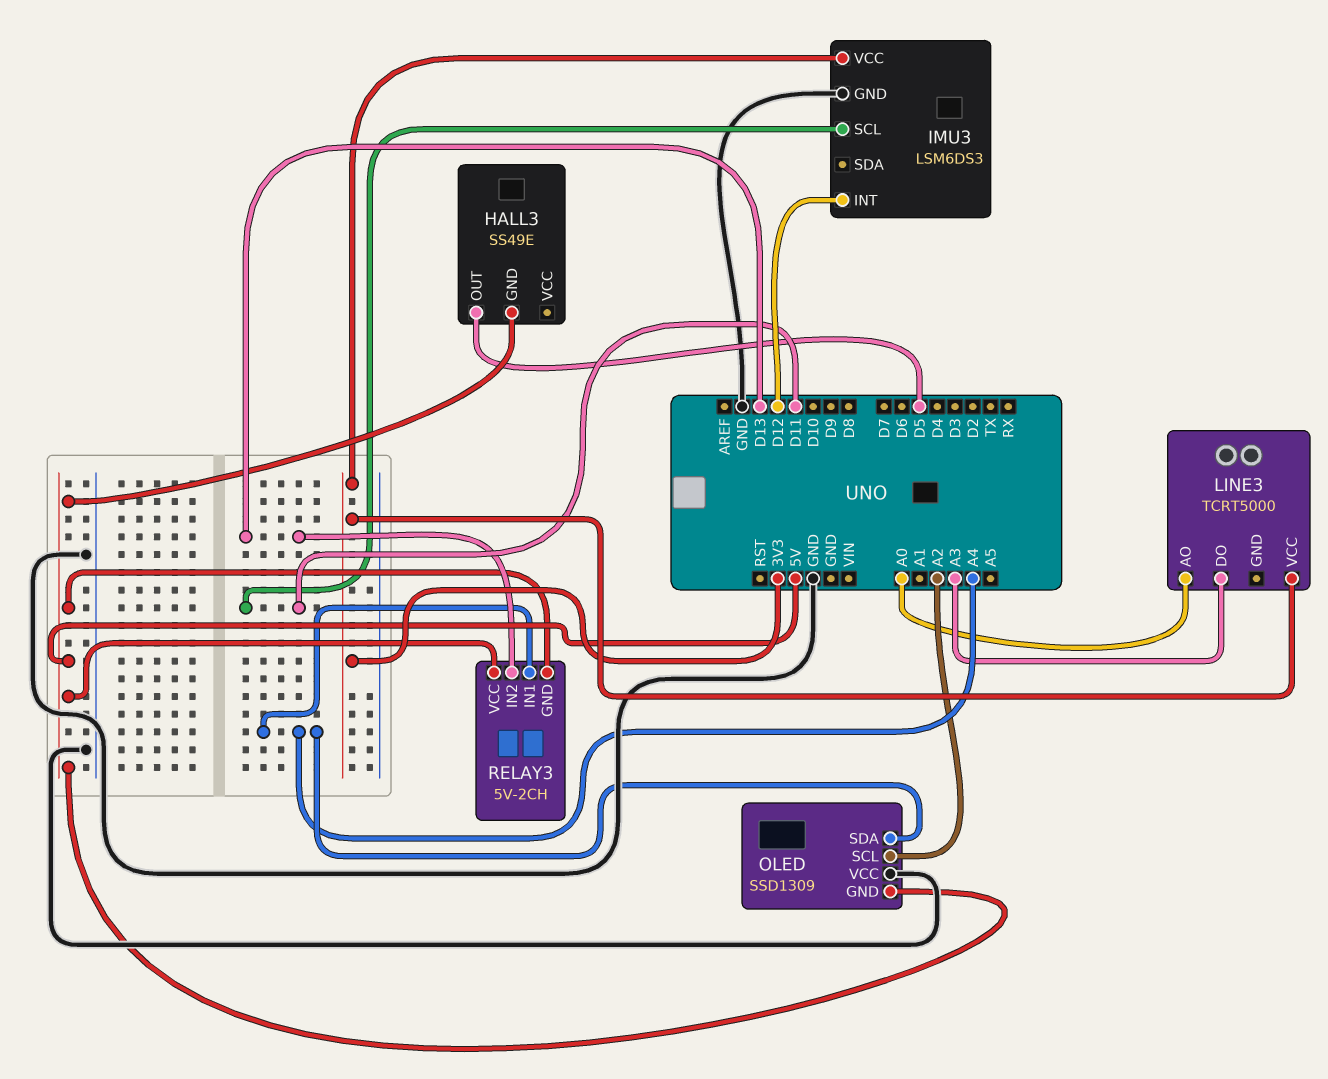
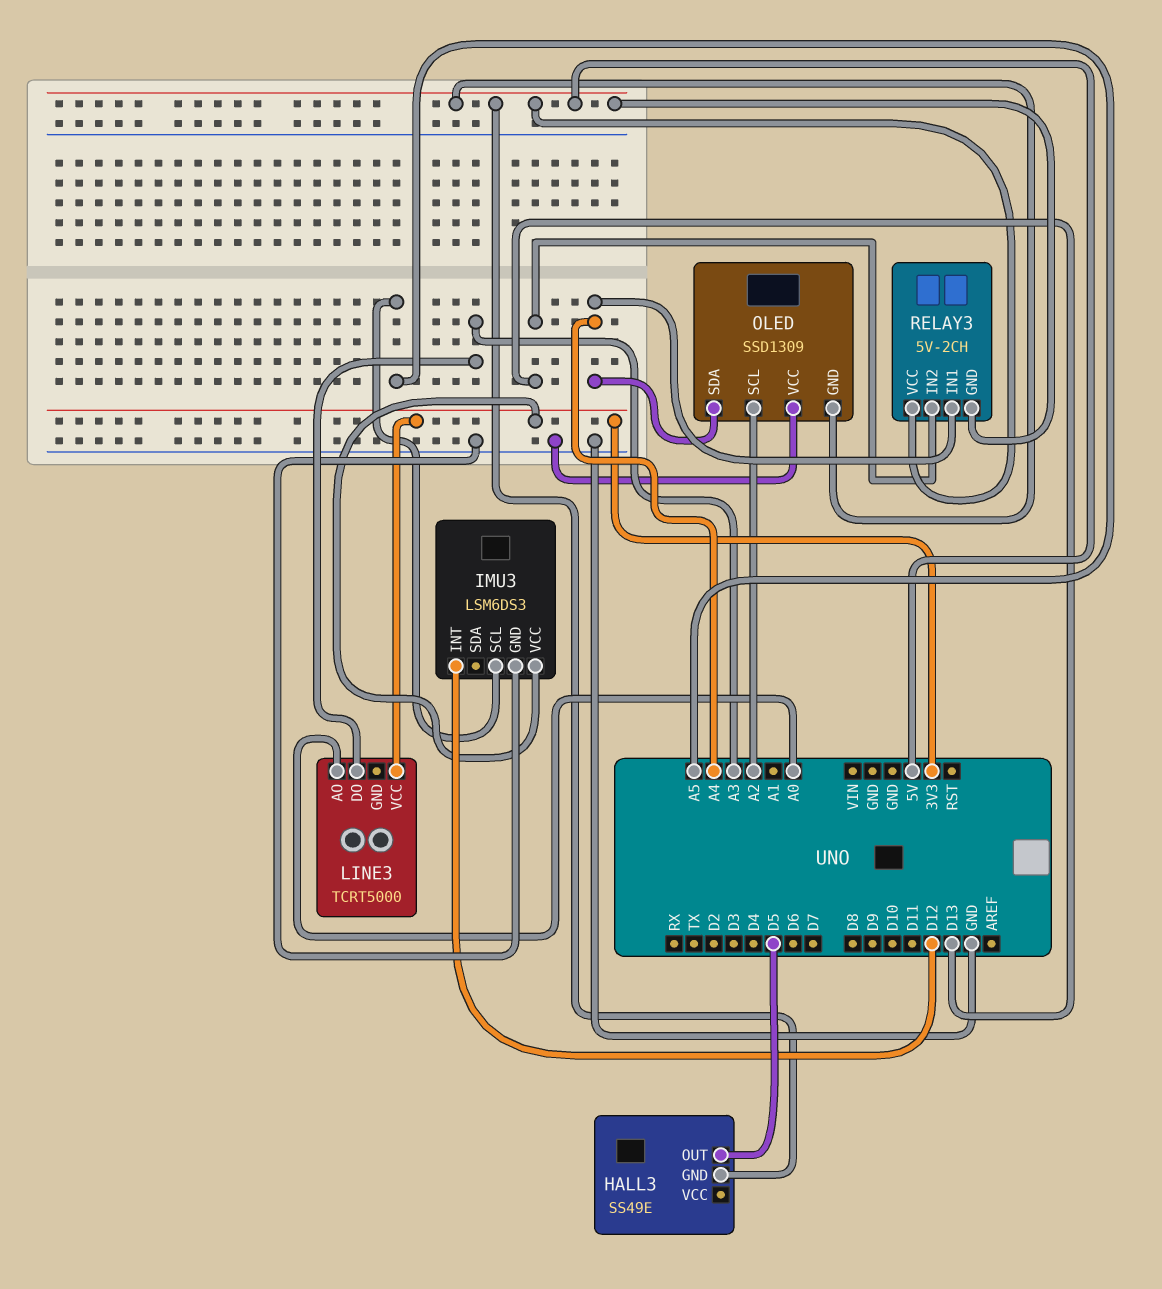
IMU3 pin SCL: D11 -> A5

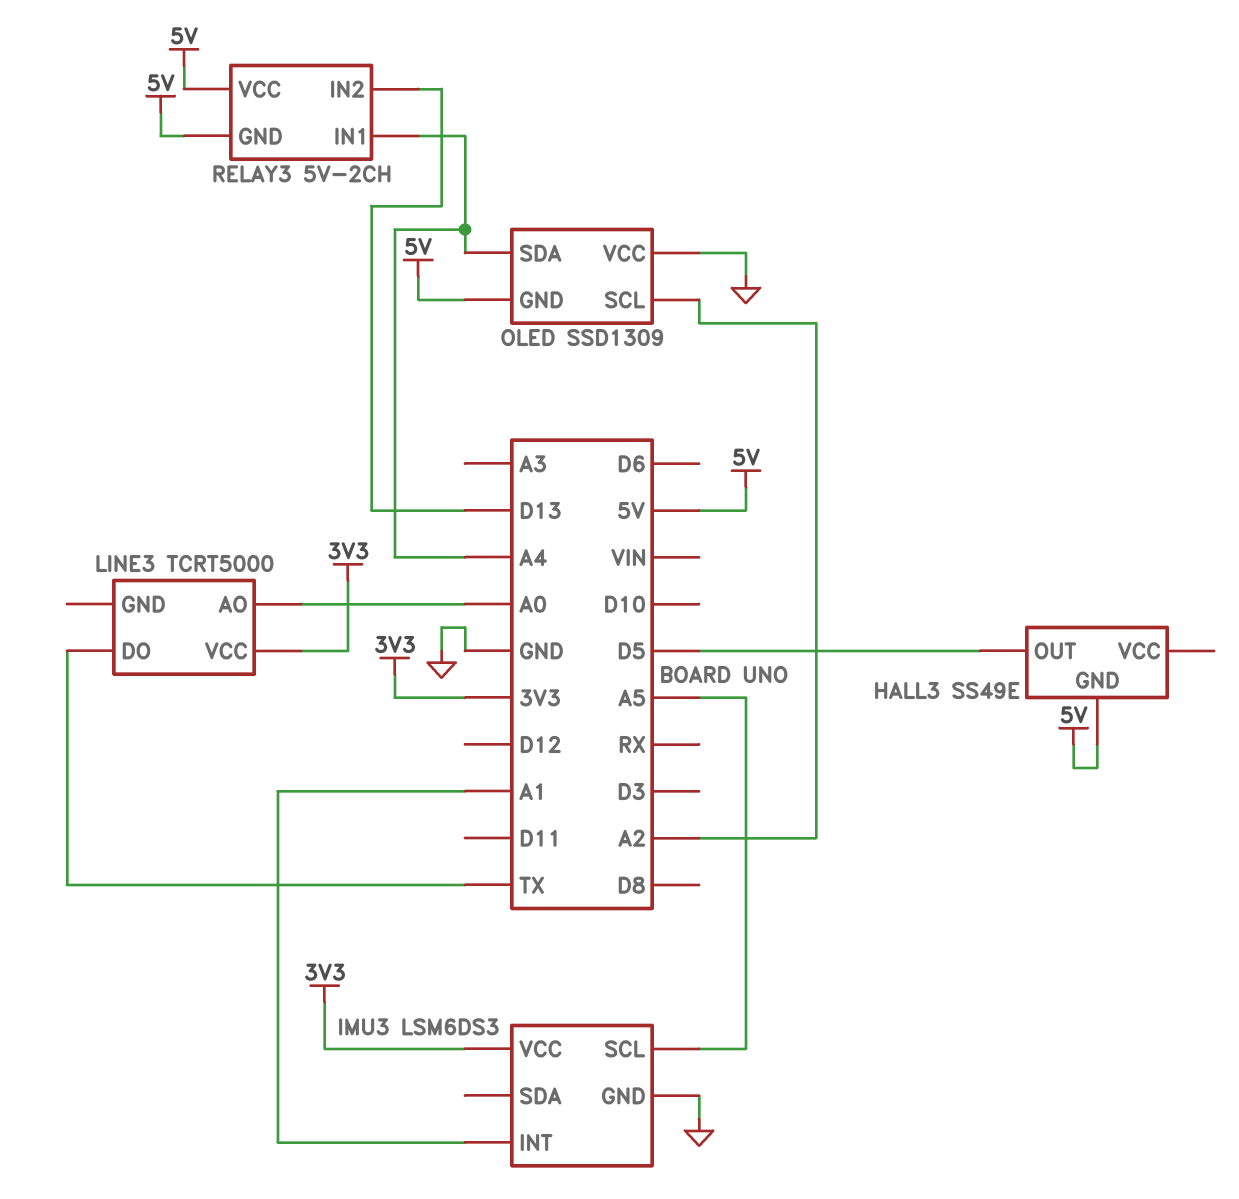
IMU3 pin INT: D12 -> A1
LINE3 pin DO: A3 -> TX

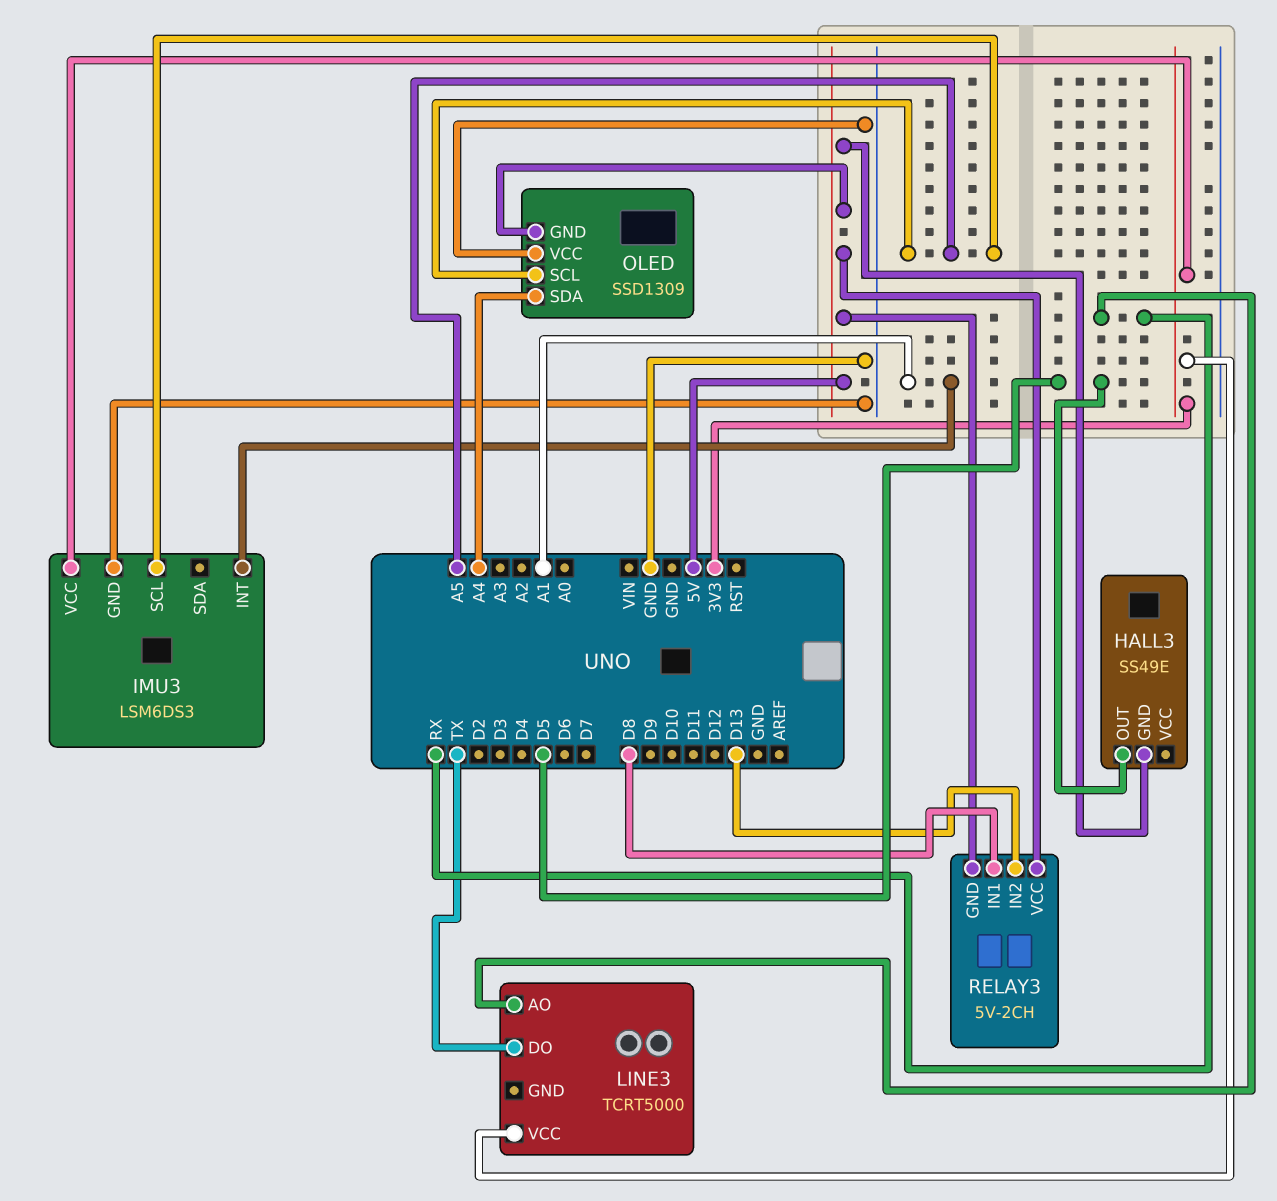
LINE3 pin AO: A0 -> RX
OLED pin SCL: A2 -> A5
RELAY3 pin IN1: A4 -> D8

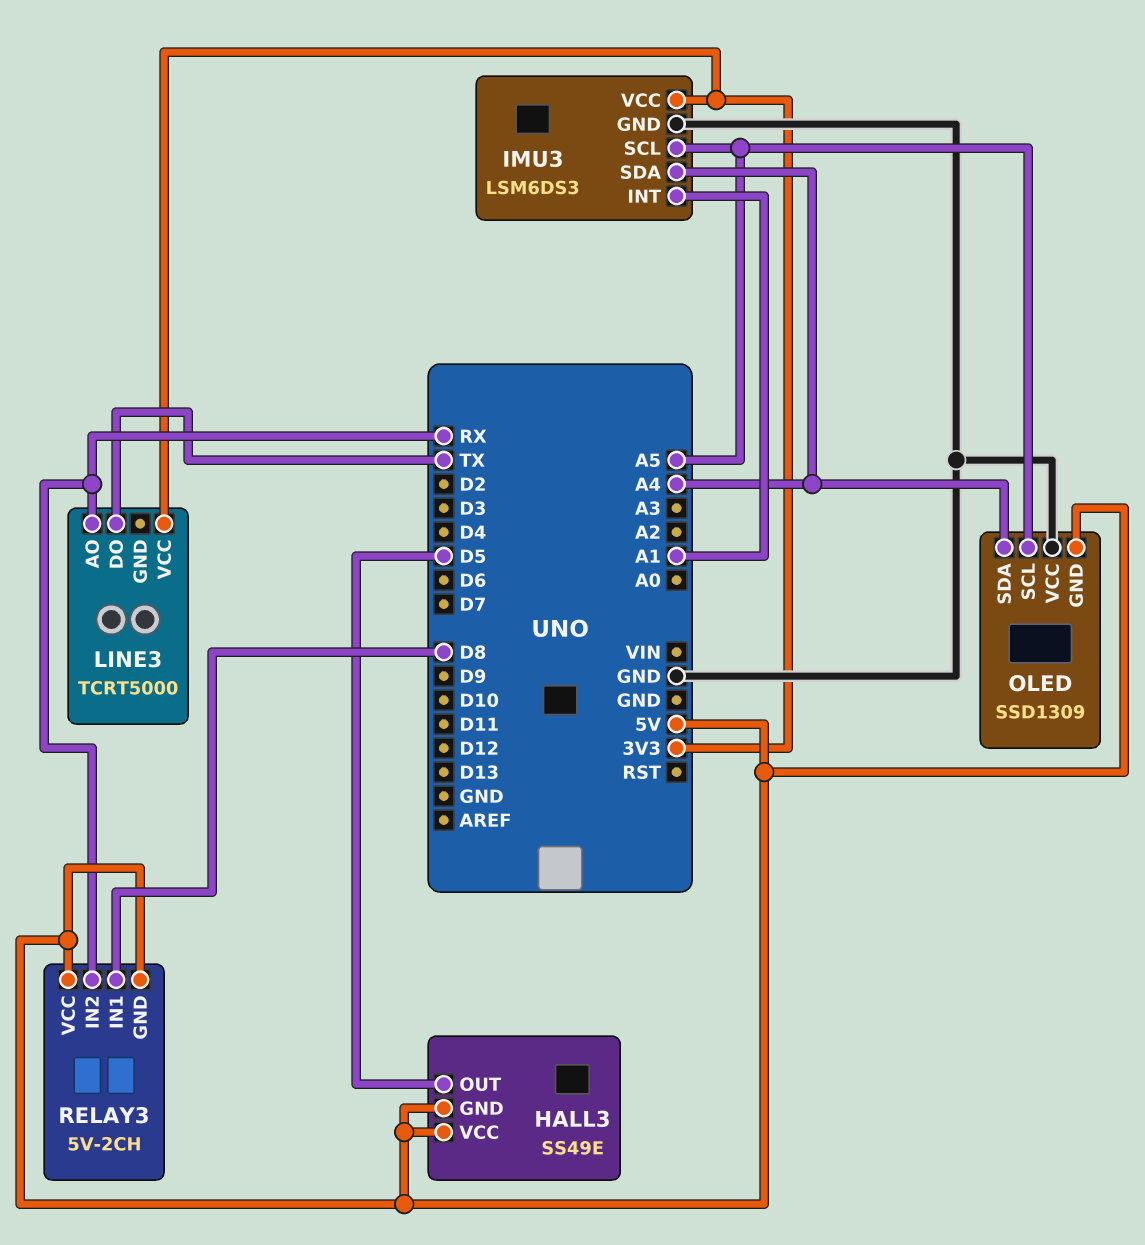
HALL3 pin VCC: none -> 5V
IMU3 pin SDA: none -> A4
RELAY3 pin IN2: D13 -> RX

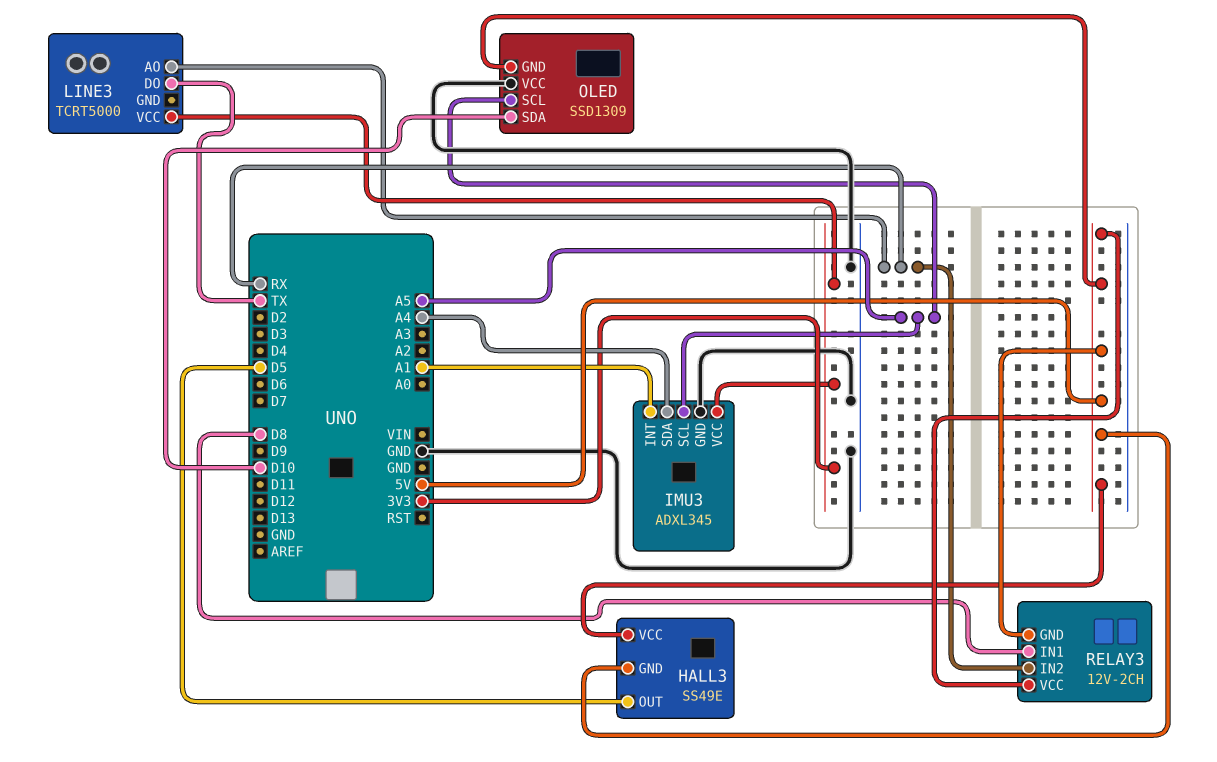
IMU3: LSM6DS3 -> ADXL345
OLED pin SDA: A4 -> D10
RELAY3: 5V-2CH -> 12V-2CH

